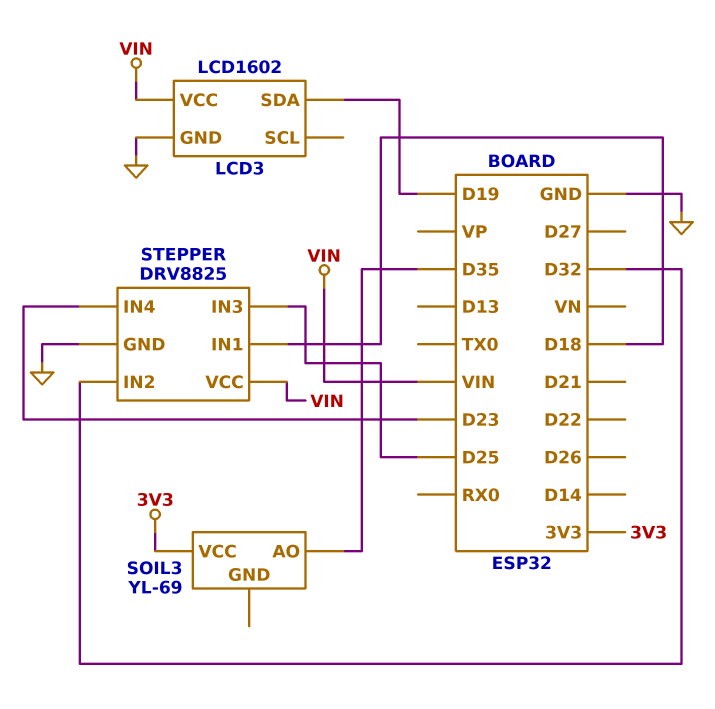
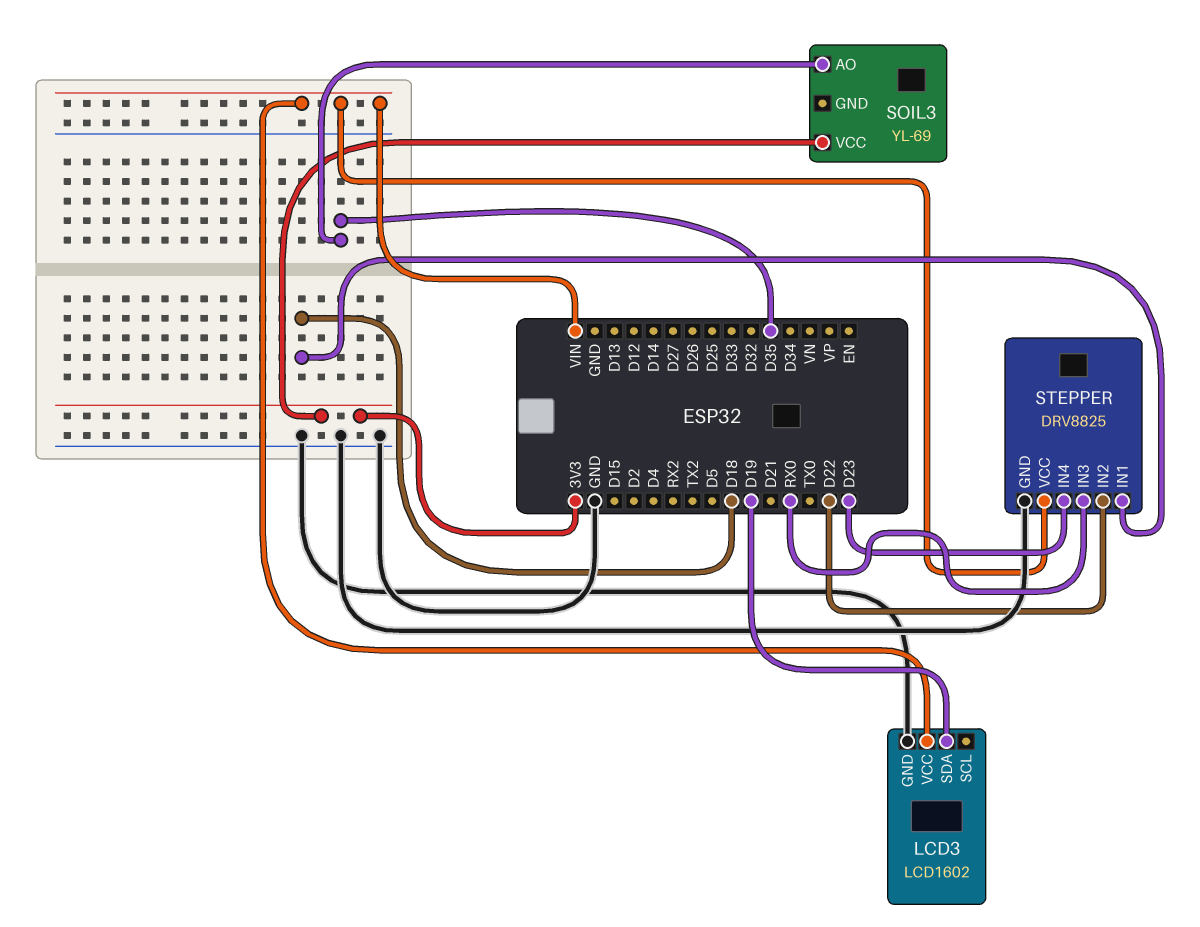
STEPPER pin IN2: D32 -> D22
STEPPER pin IN3: D25 -> RX0

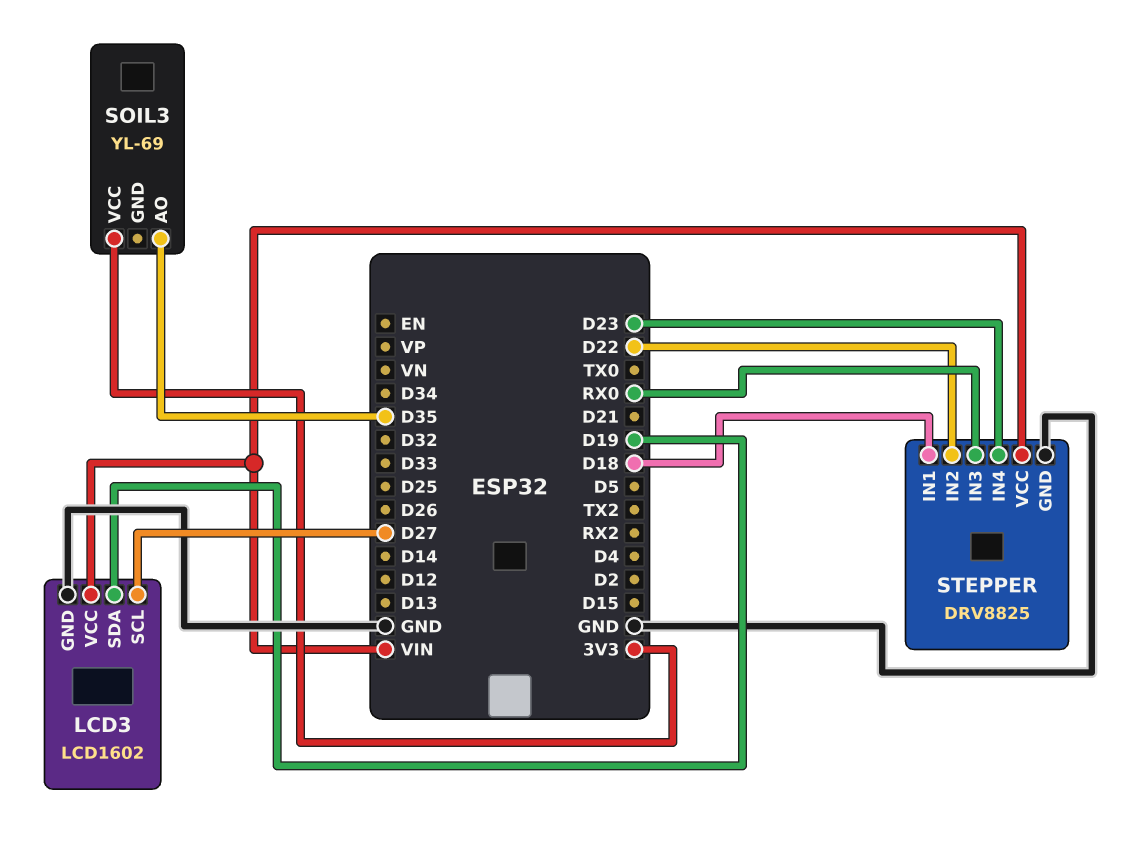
LCD3 pin SCL: none -> D27

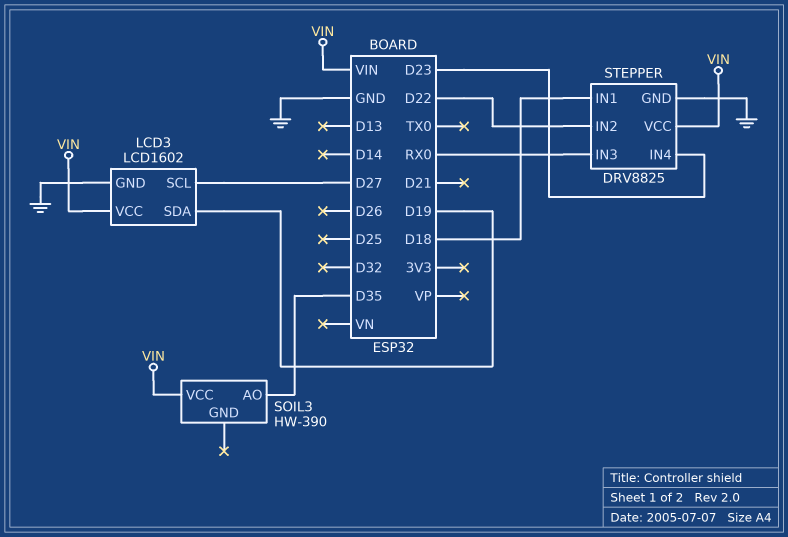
SOIL3: YL-69 -> HW-390
SOIL3 pin VCC: 3V3 -> VIN

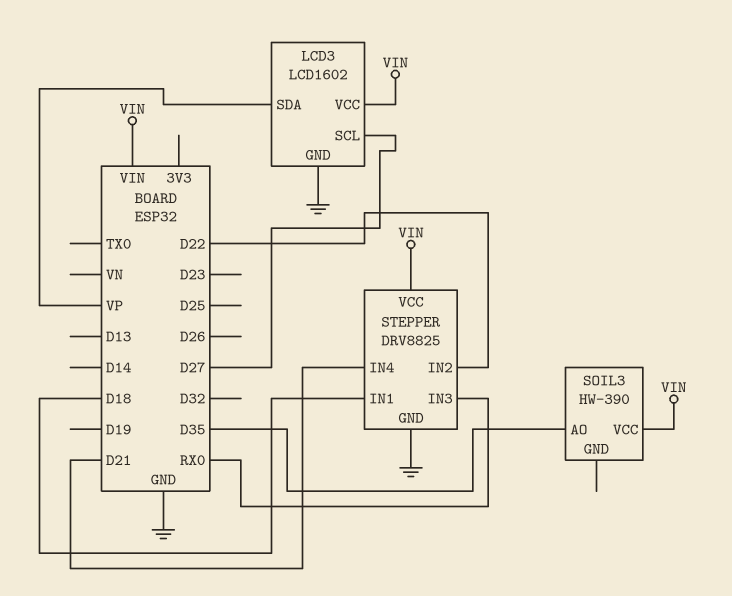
LCD3 pin SDA: D19 -> VP
STEPPER pin IN4: D23 -> D21

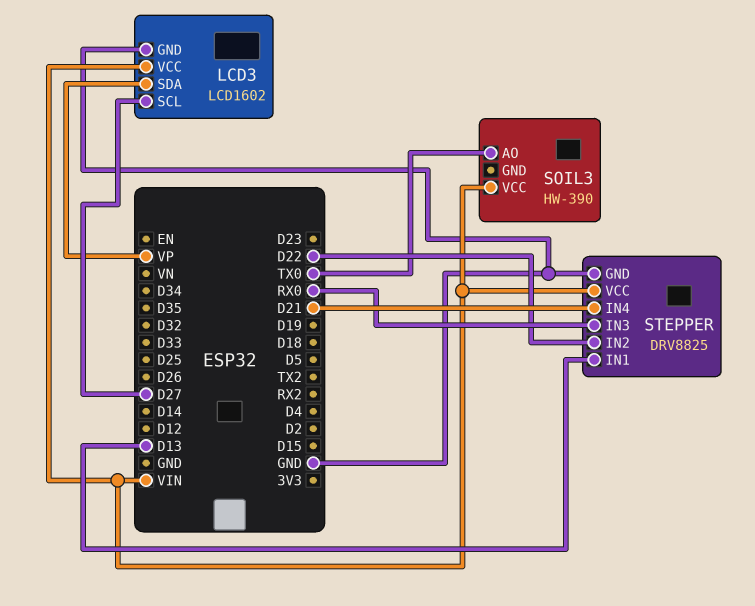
SOIL3 pin AO: D35 -> TX0
STEPPER pin IN1: D18 -> D13

